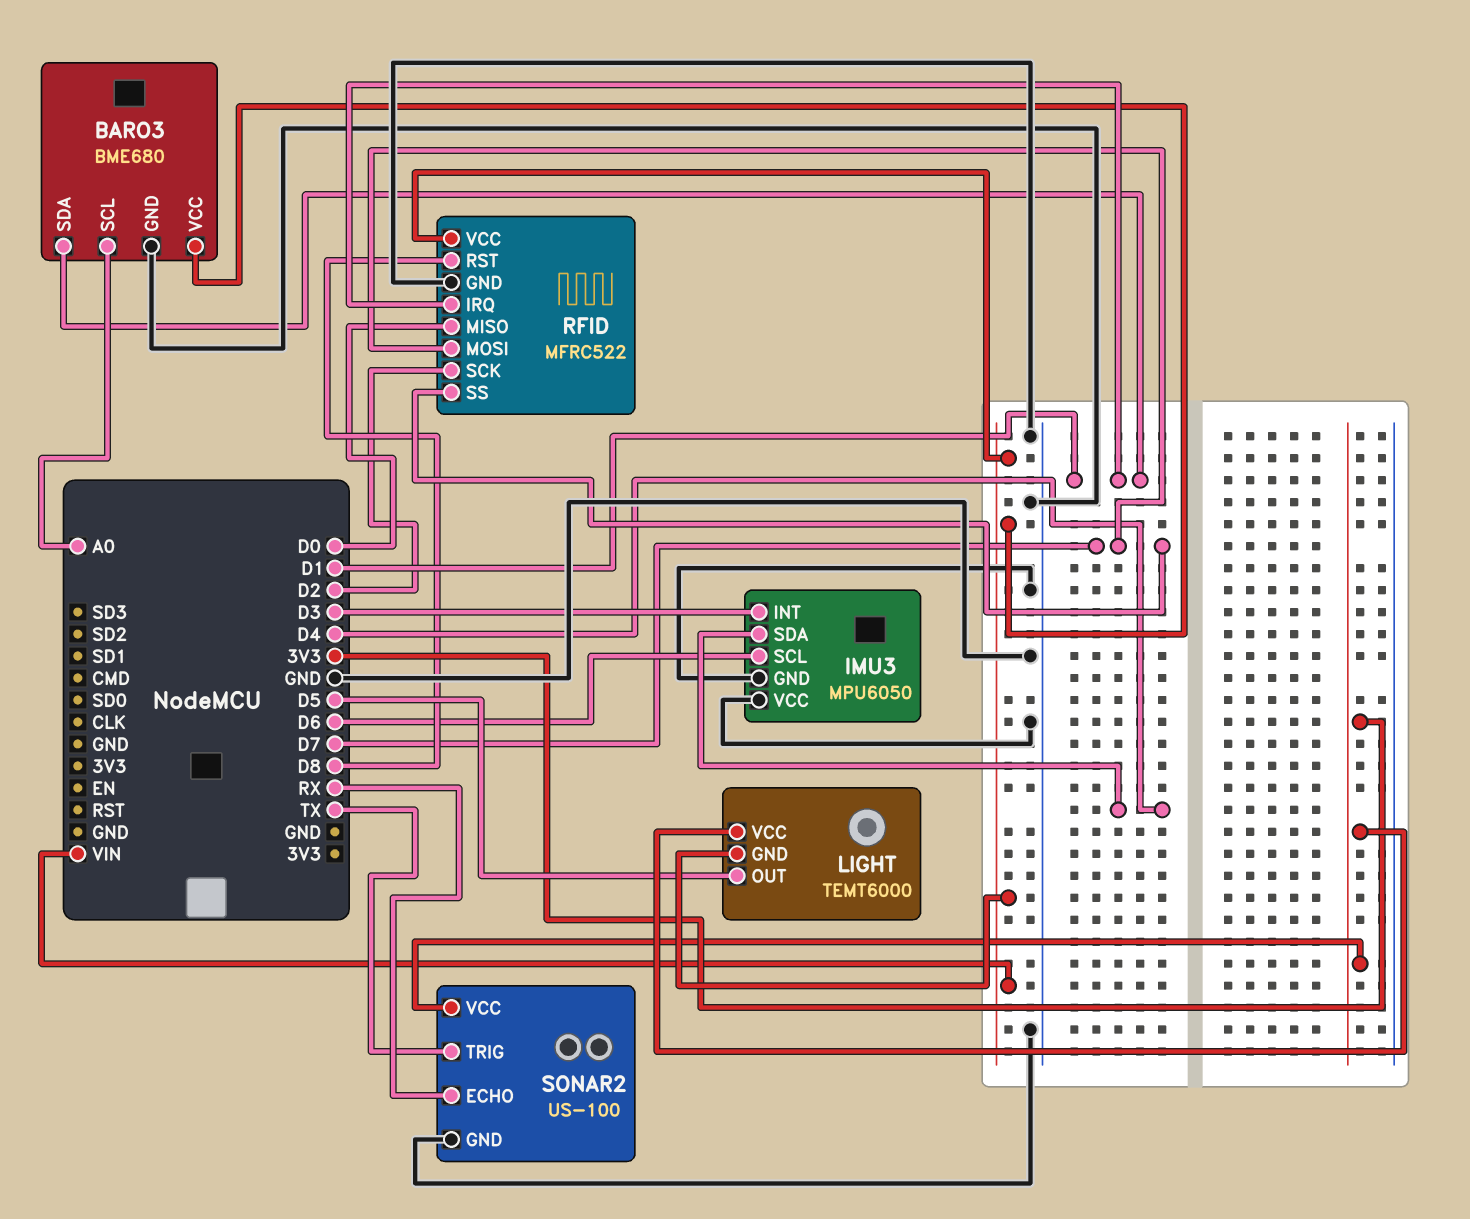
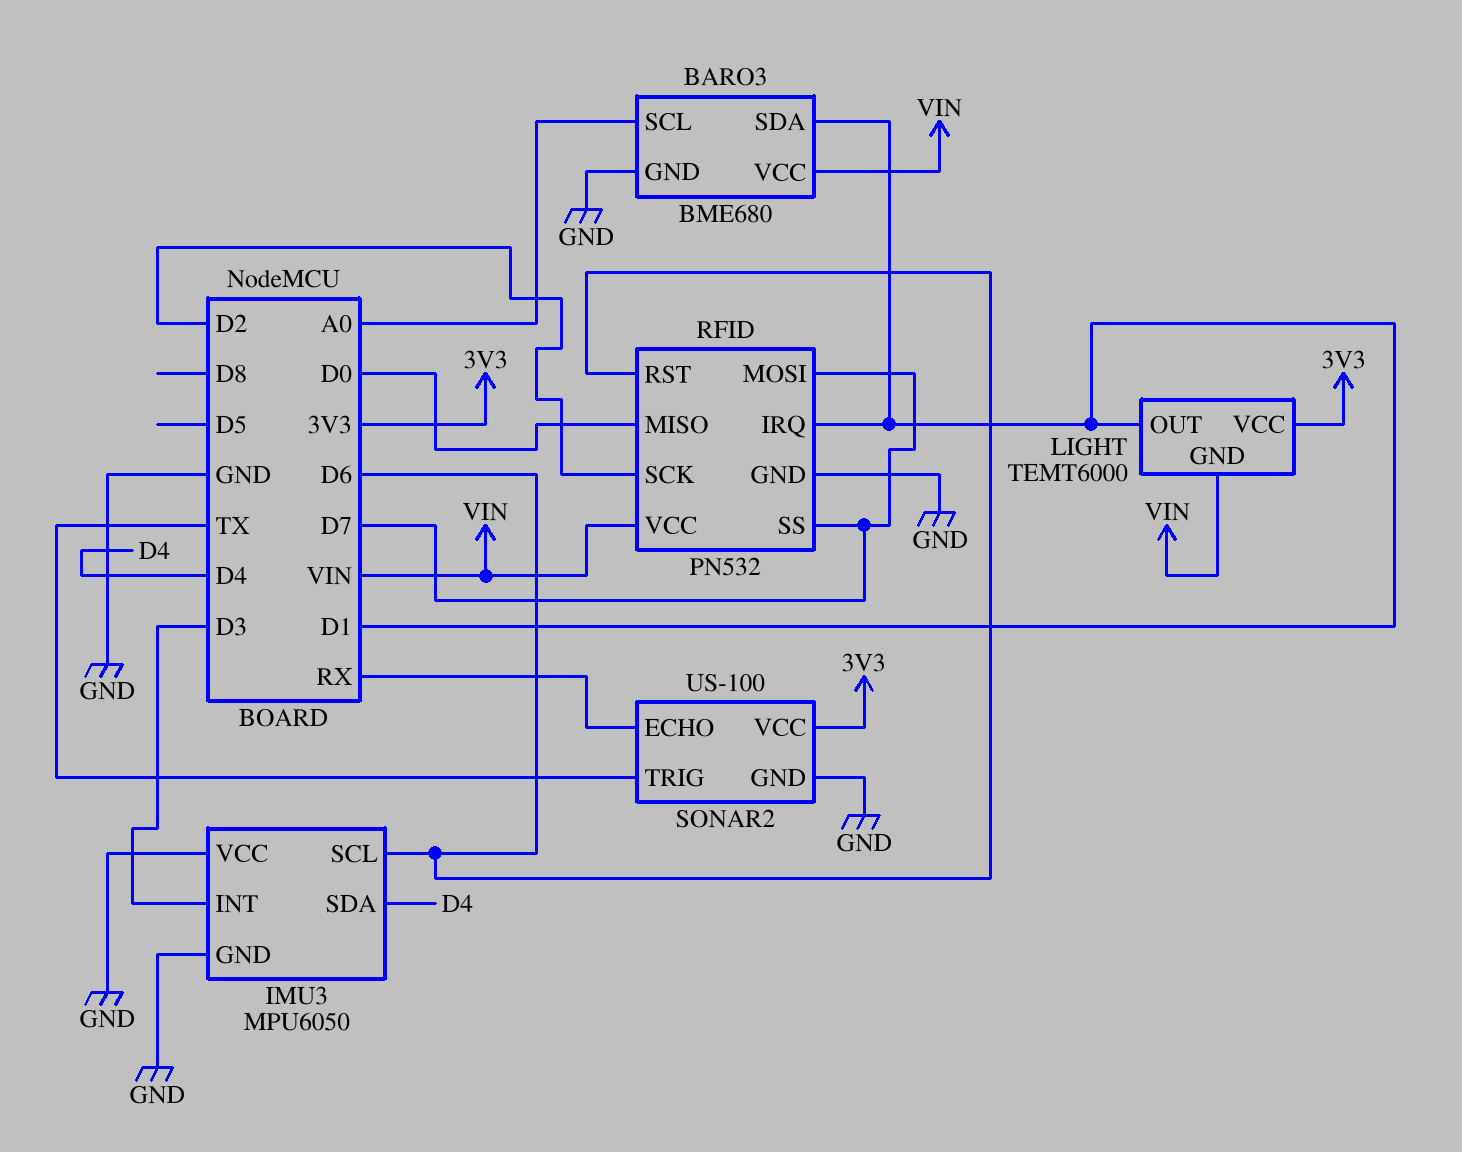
LIGHT pin OUT: D5 -> D1
RFID: MFRC522 -> PN532
RFID pin RST: D8 -> D6

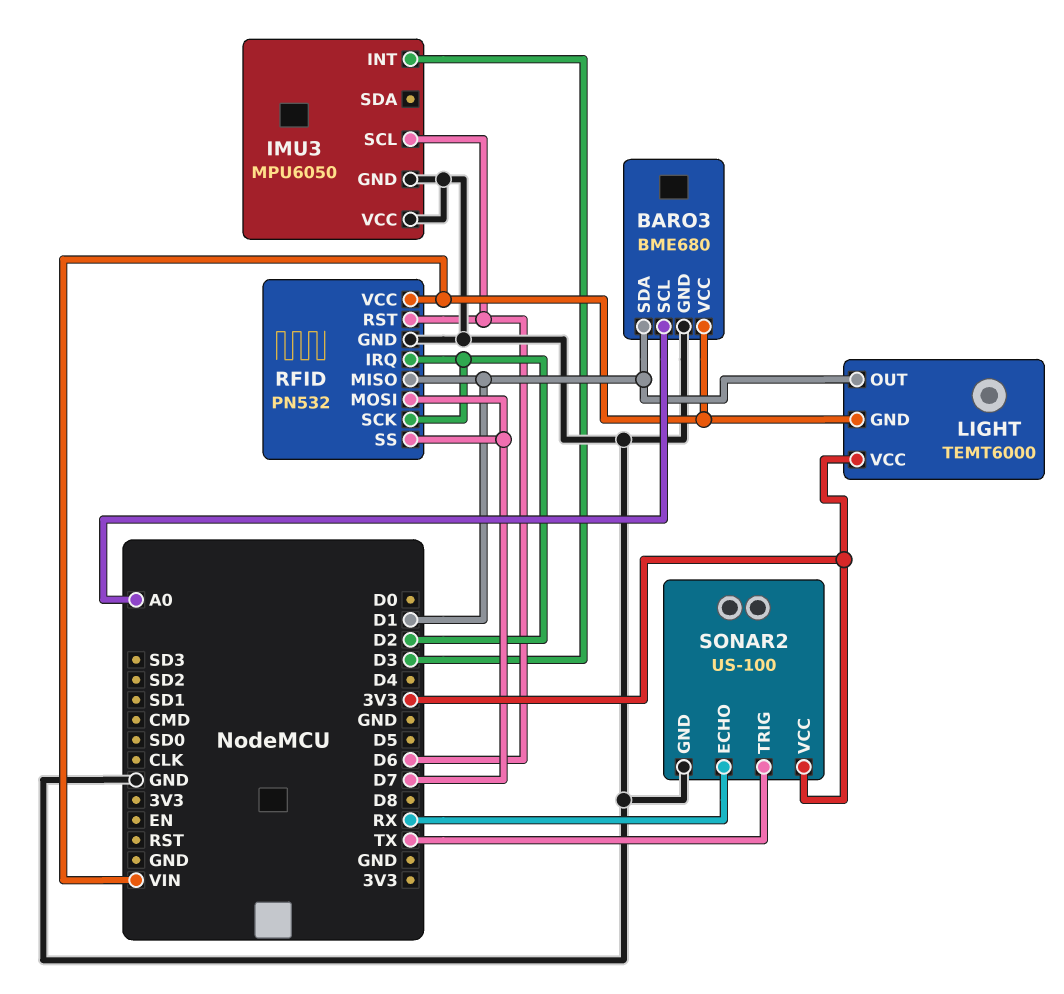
IMU3 pin SDA: D4 -> none
RFID pin IRQ: D1 -> D2
RFID pin MISO: D0 -> D1

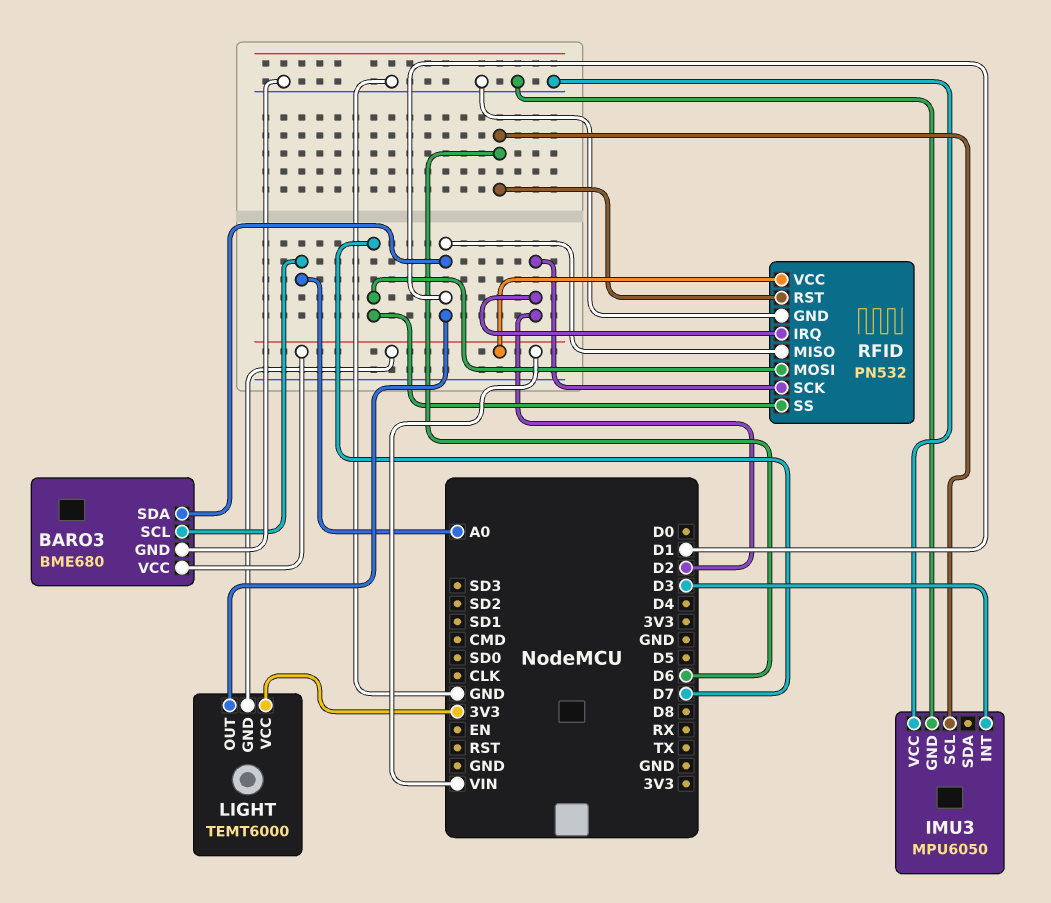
SONAR2: US-100 -> none
SONAR2 pin ECHO: RX -> none
SONAR2 pin GND: GND -> none
SONAR2 pin TRIG: TX -> none
SONAR2 pin VCC: 3V3 -> none

